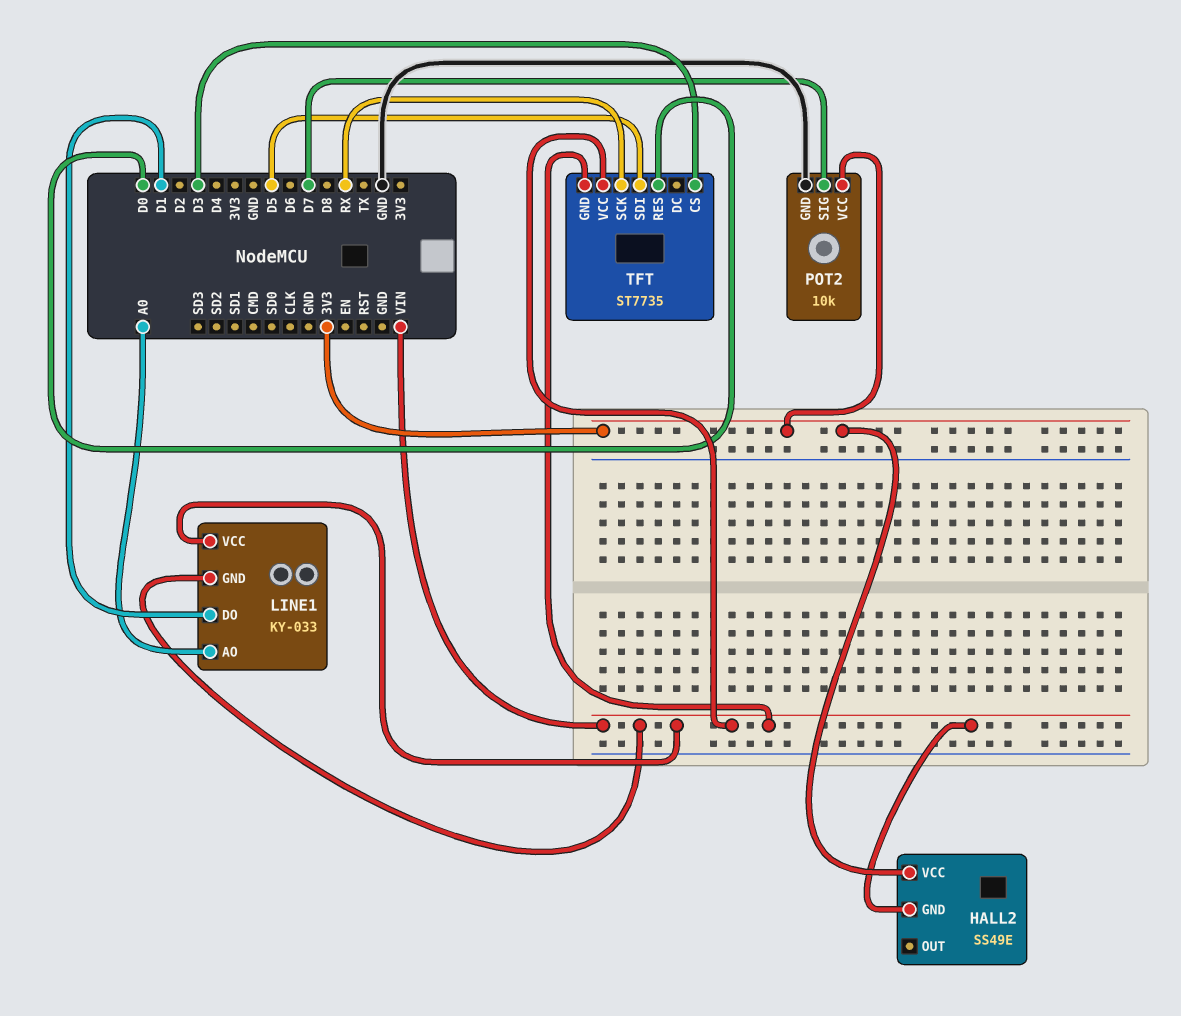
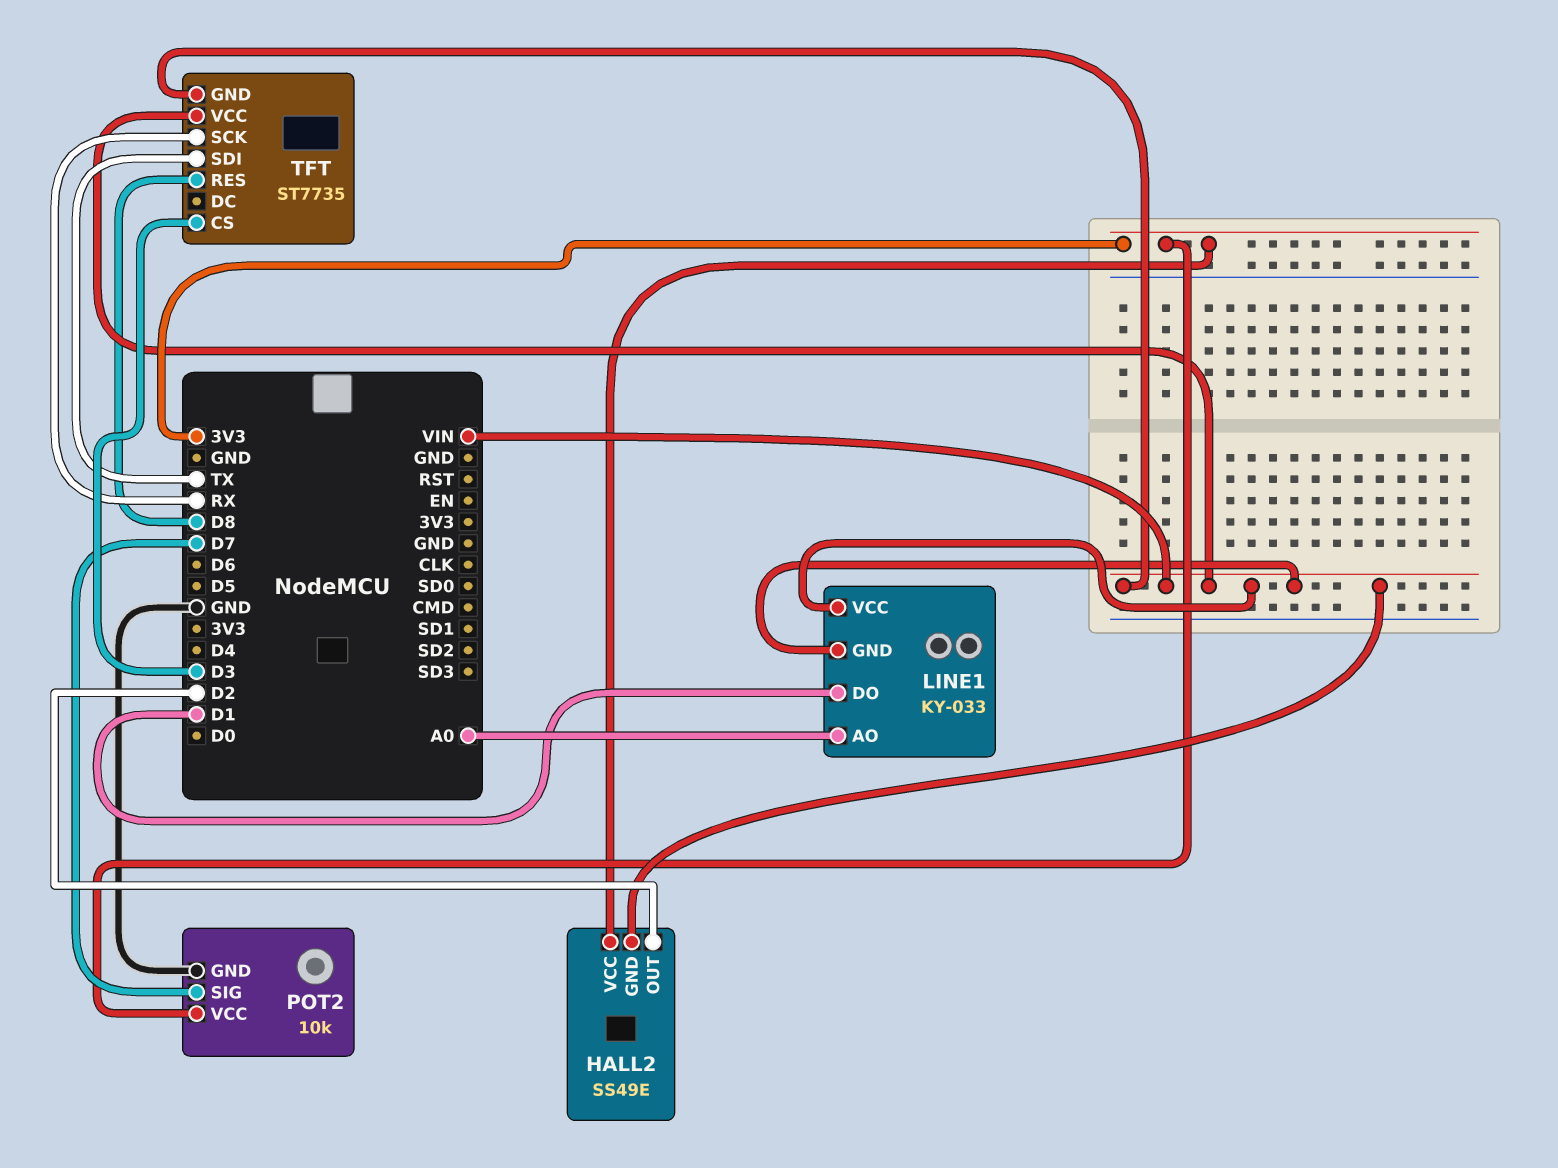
HALL2 pin OUT: none -> D2
TFT pin RES: D0 -> D8
TFT pin SDI: D5 -> TX

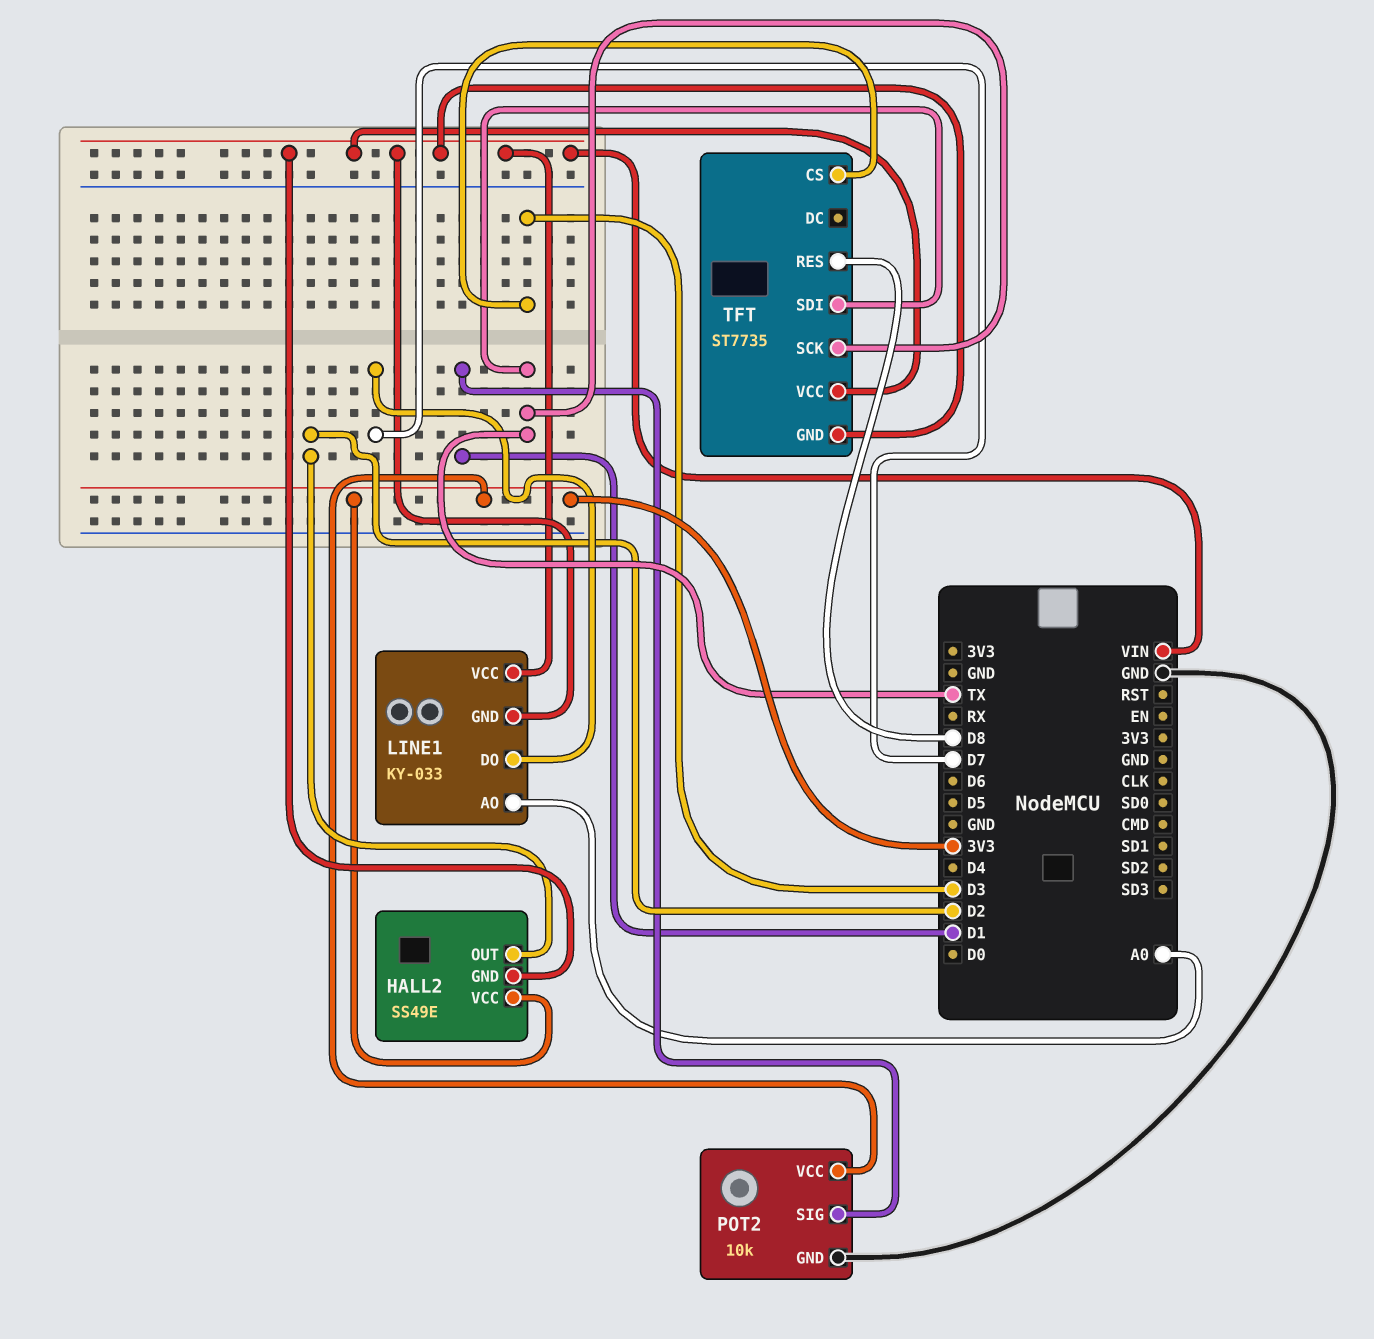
LINE1 pin DO: D1 -> D7
POT2 pin SIG: D7 -> D1
TFT pin SCK: RX -> TX

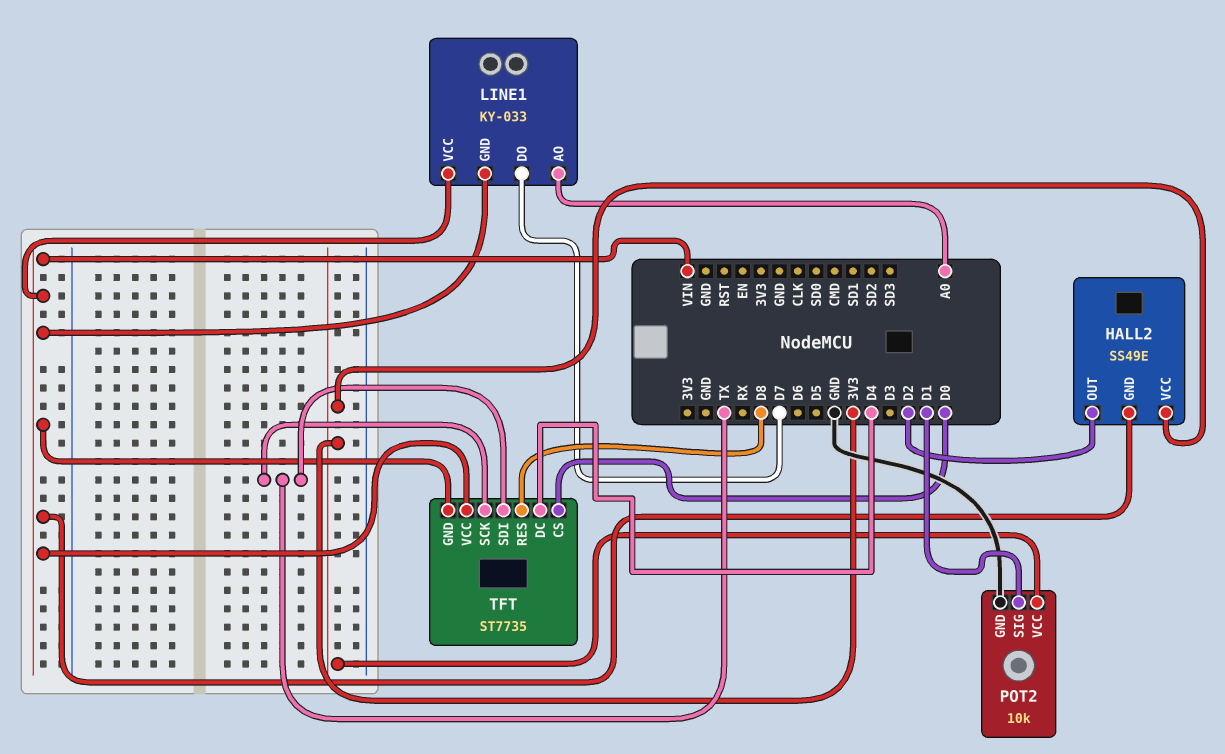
TFT pin CS: D3 -> D0
TFT pin DC: none -> D4

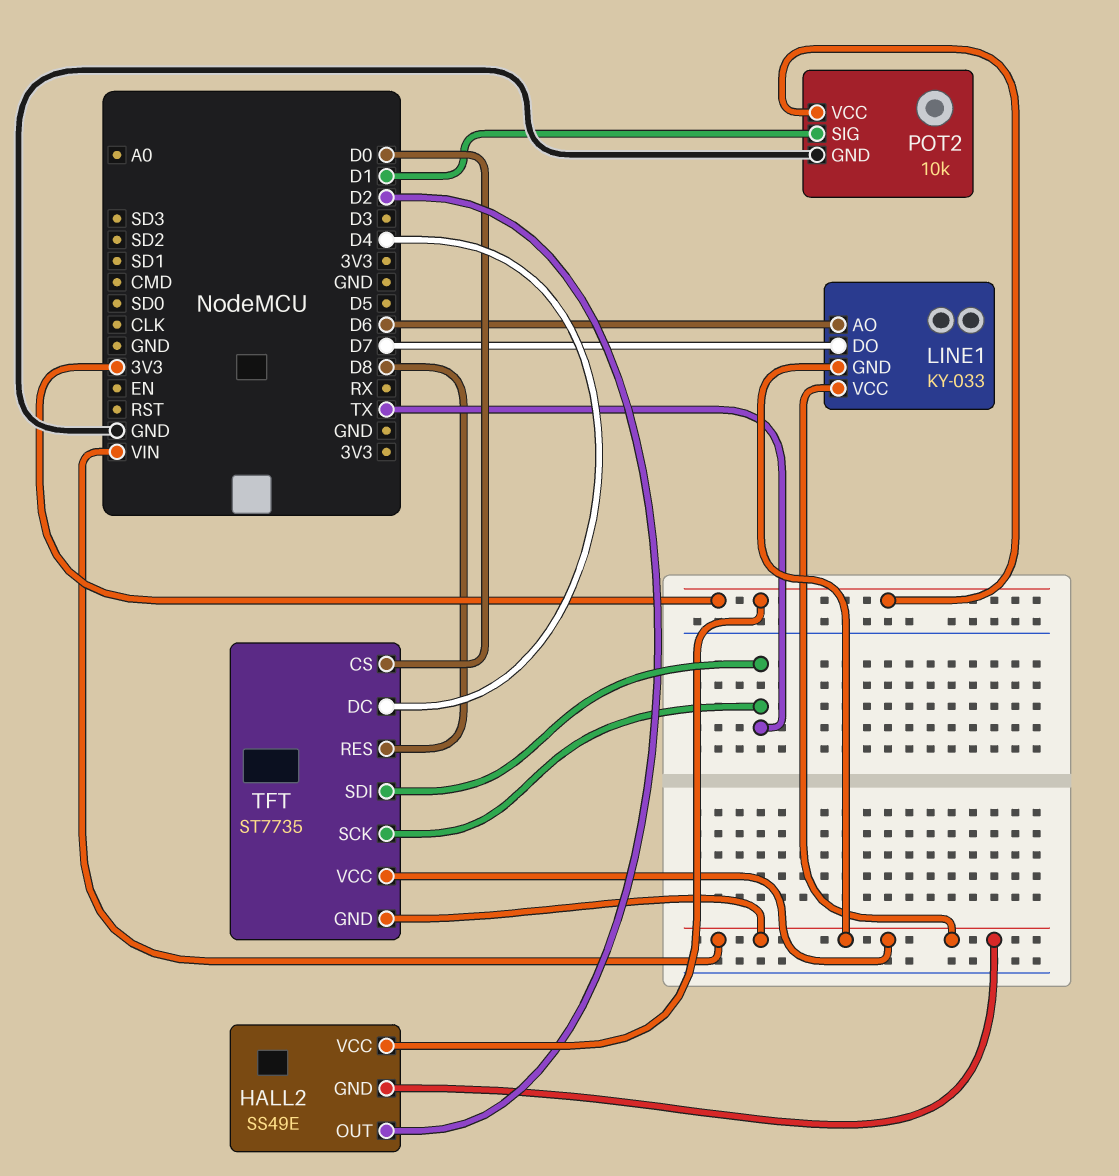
LINE1 pin AO: A0 -> D6

